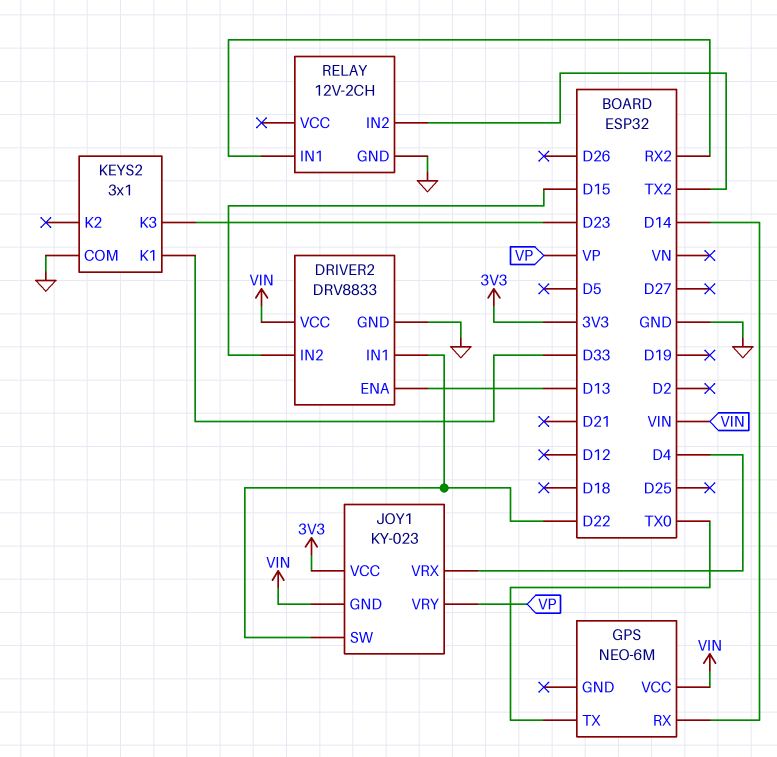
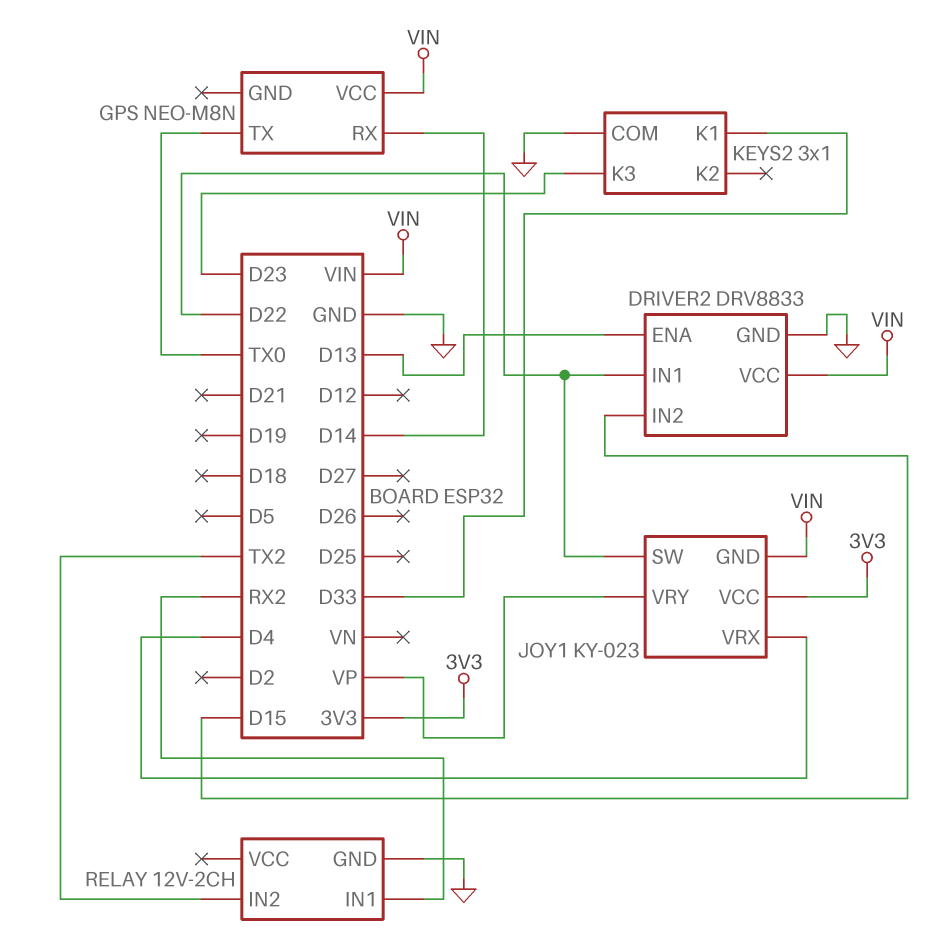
GPS: NEO-6M -> NEO-M8N

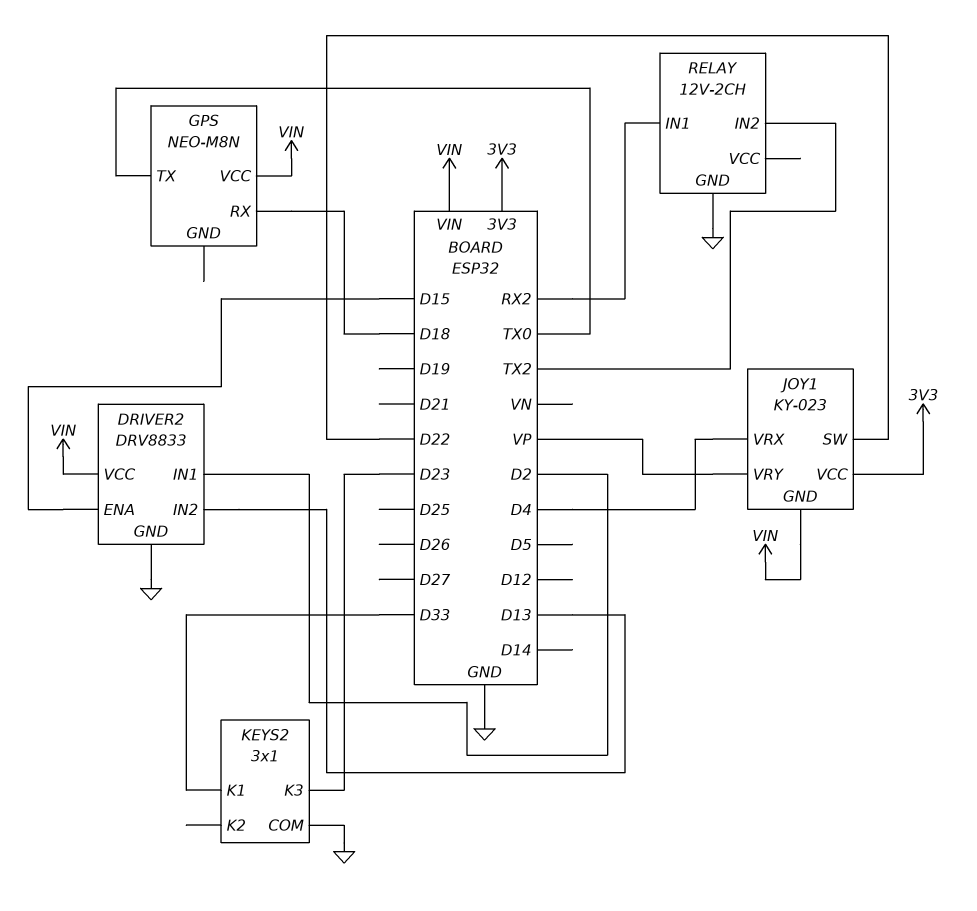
DRIVER2 pin ENA: D13 -> D15
DRIVER2 pin IN1: D22 -> D2
DRIVER2 pin IN2: D15 -> D13
GPS pin RX: D14 -> D18

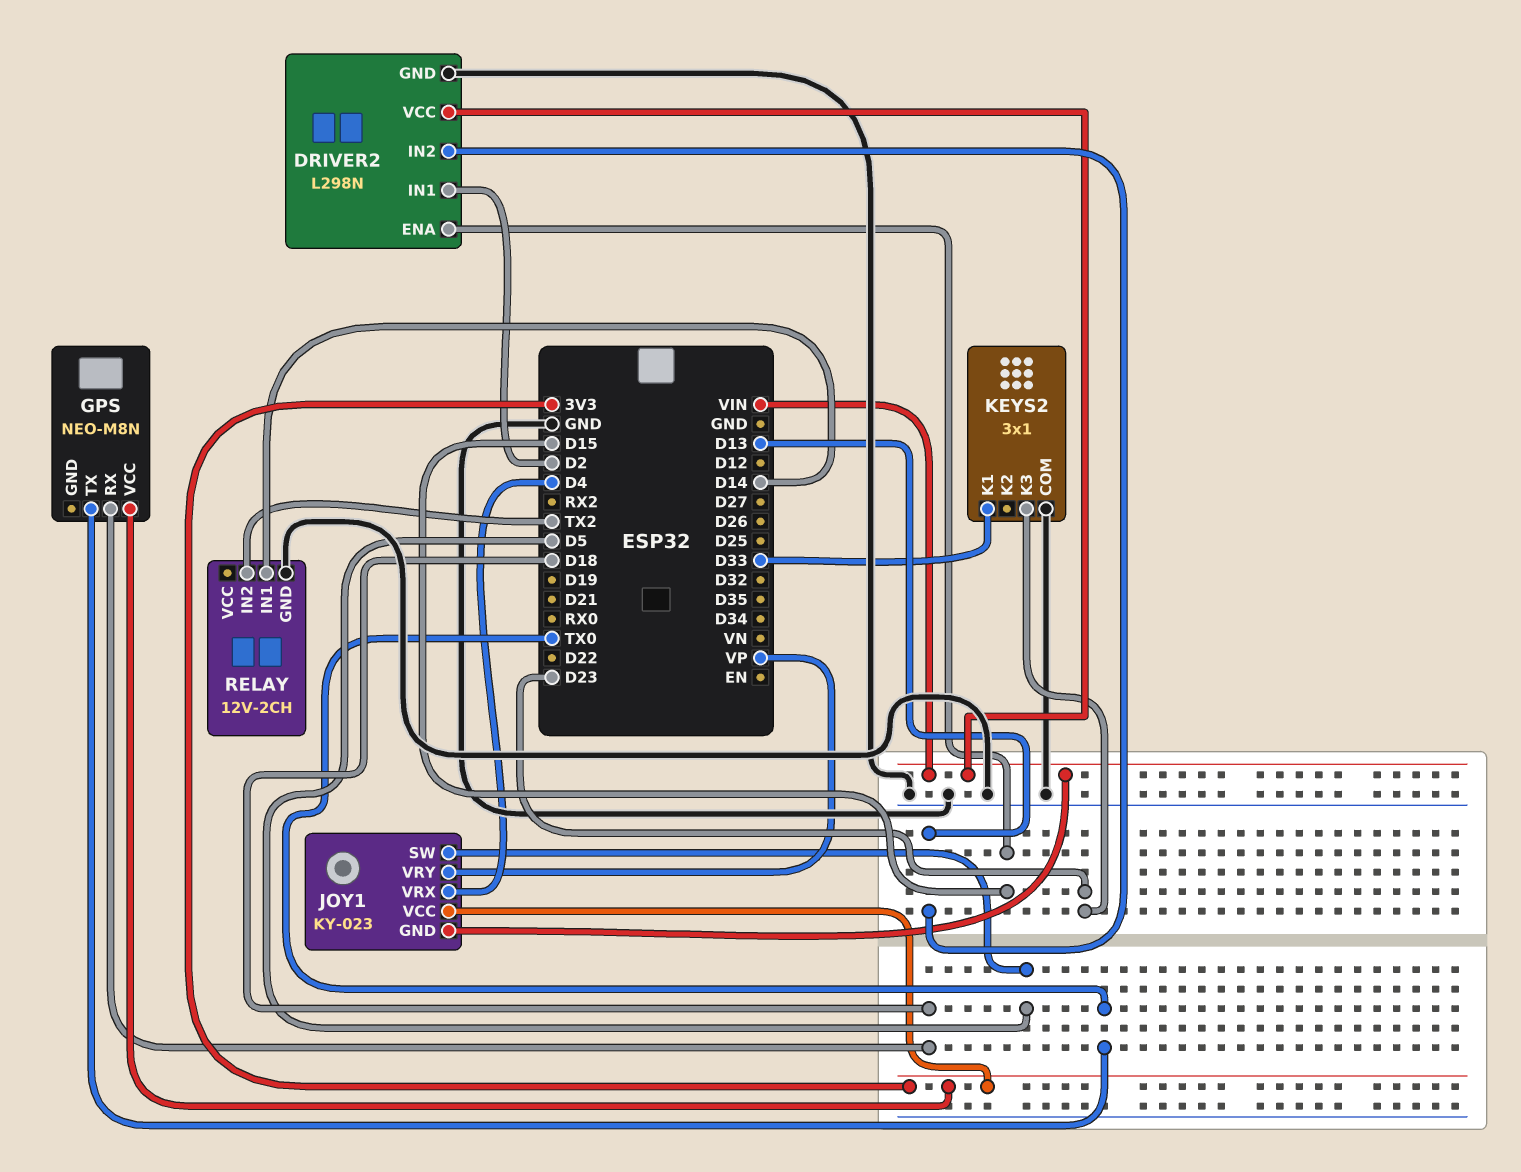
DRIVER2: DRV8833 -> L298N
GPS pin VCC: VIN -> 3V3
JOY1 pin SW: D22 -> D5
RELAY pin IN1: RX2 -> D14

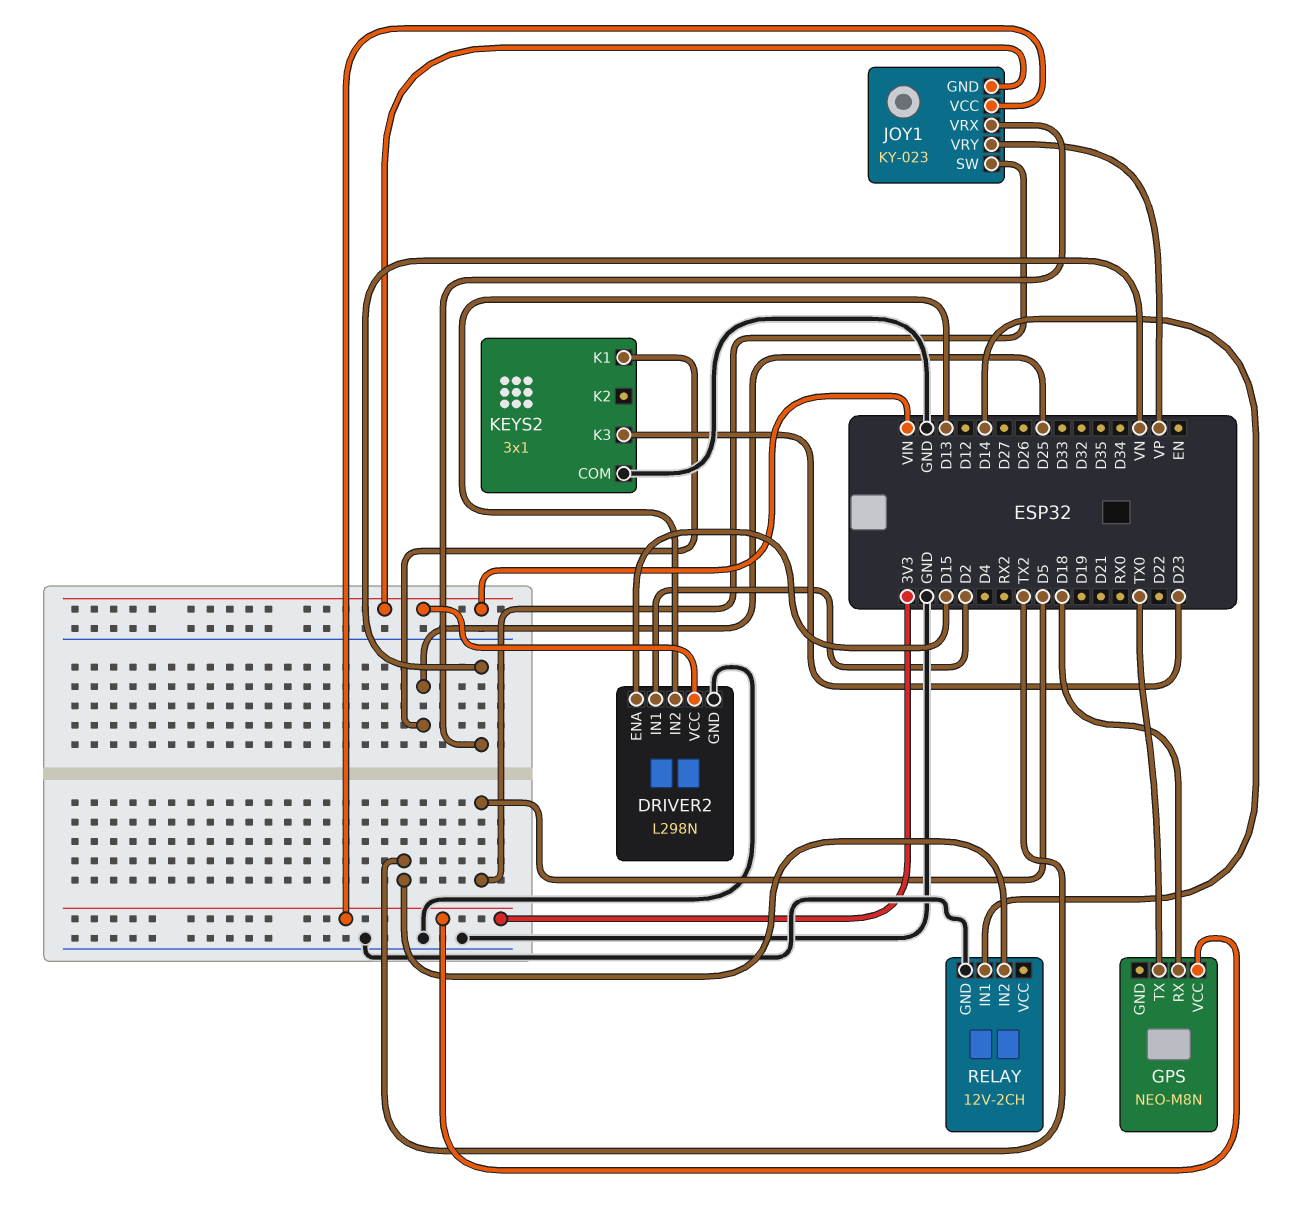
JOY1 pin VRX: D4 -> VN
KEYS2 pin K1: D33 -> D25

